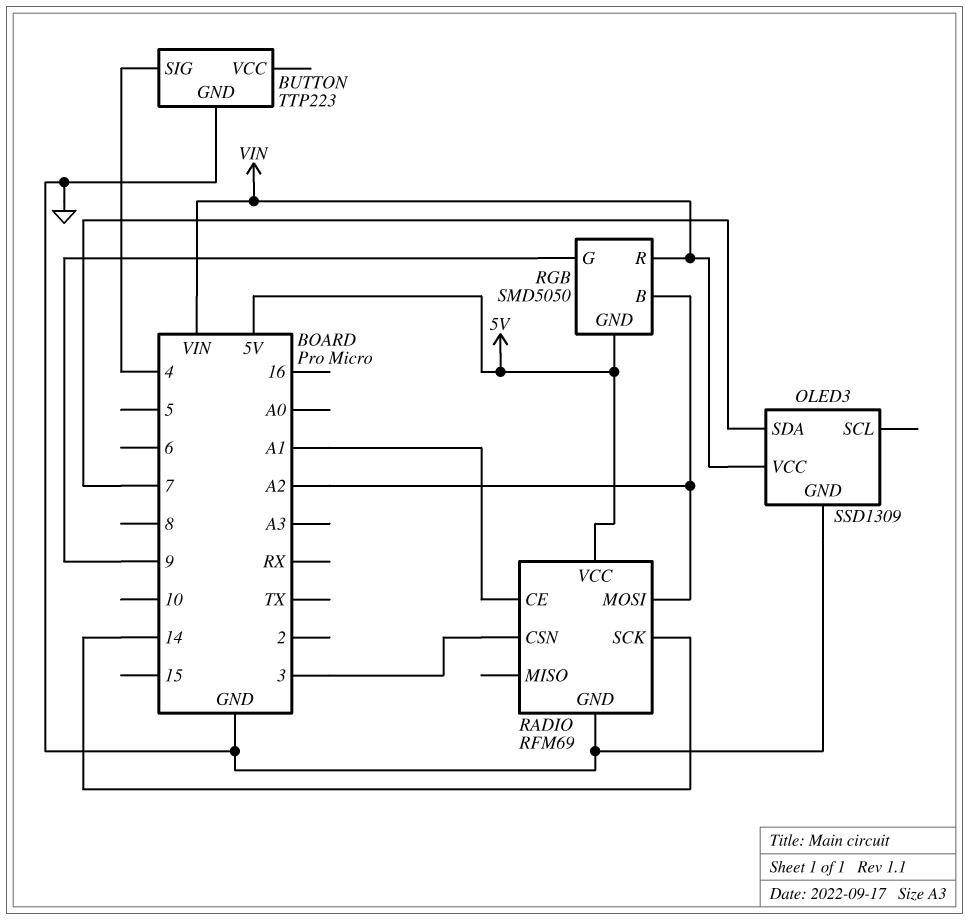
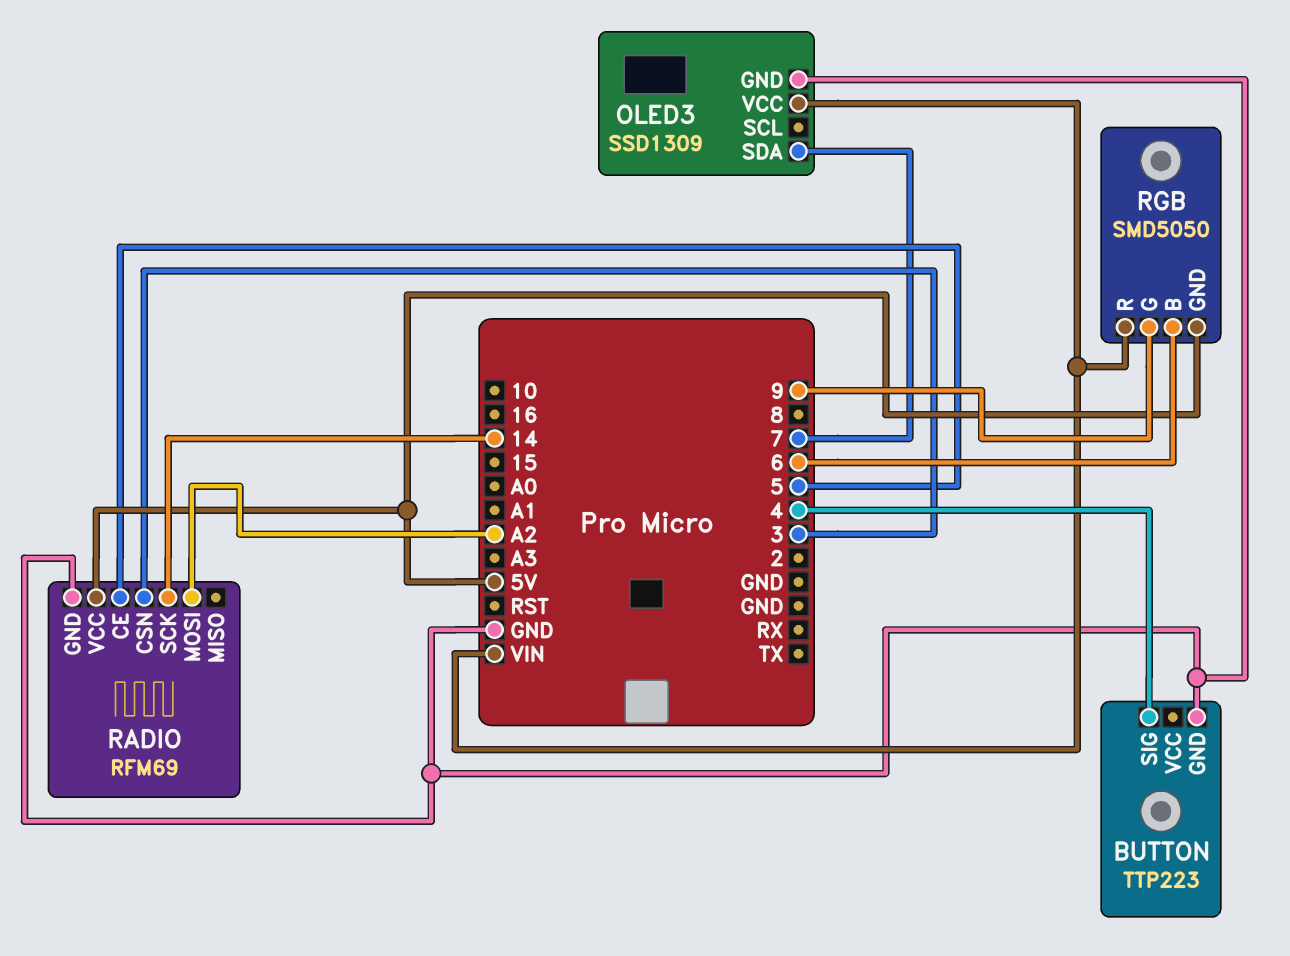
RADIO pin CE: A1 -> 5
RGB pin B: A2 -> 6

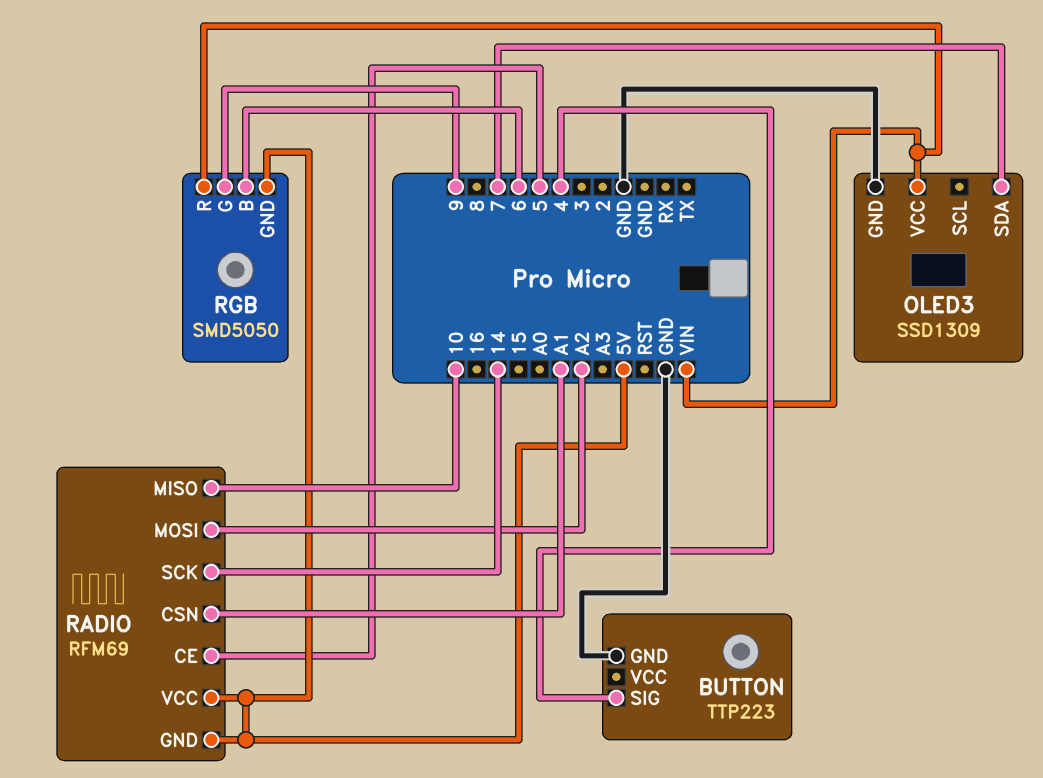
RADIO pin CSN: 3 -> A1
RADIO pin GND: GND -> 5V
RADIO pin MISO: none -> 10

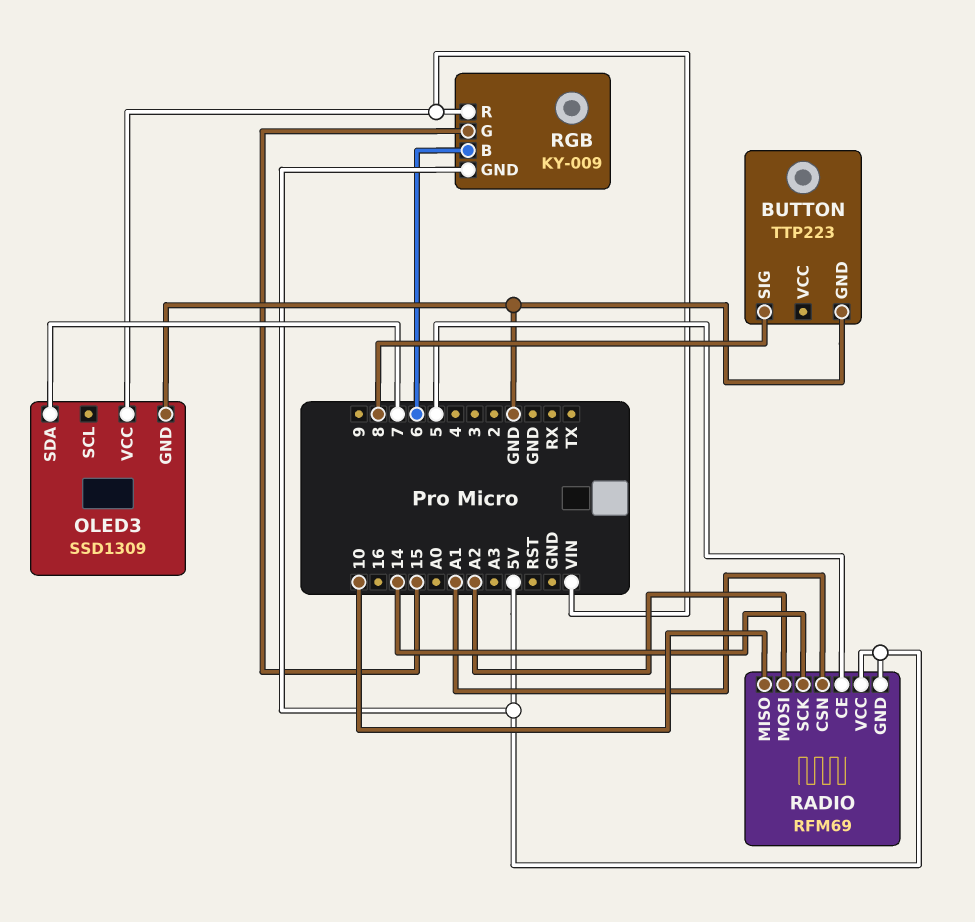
BUTTON pin SIG: 4 -> 8
RGB: SMD5050 -> KY-009
RGB pin G: 9 -> 15

